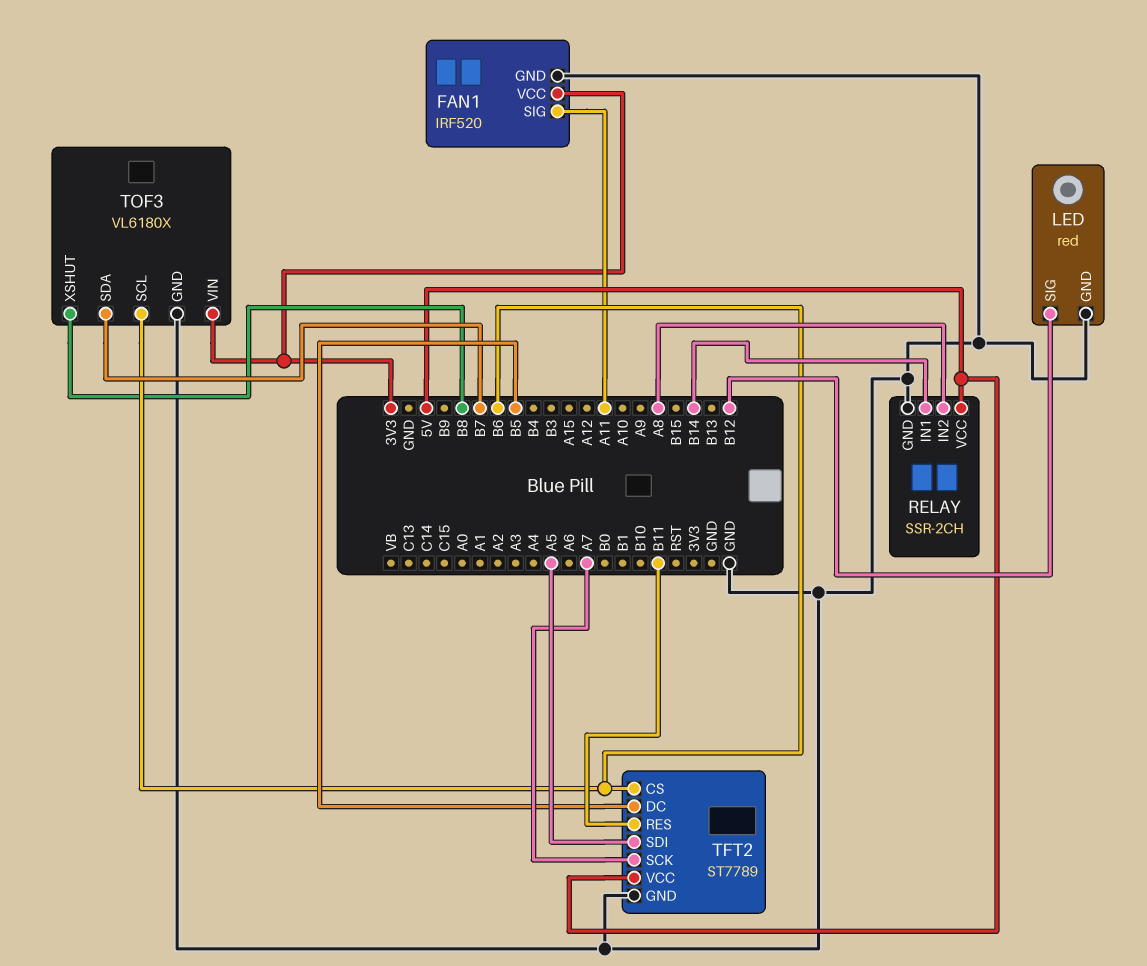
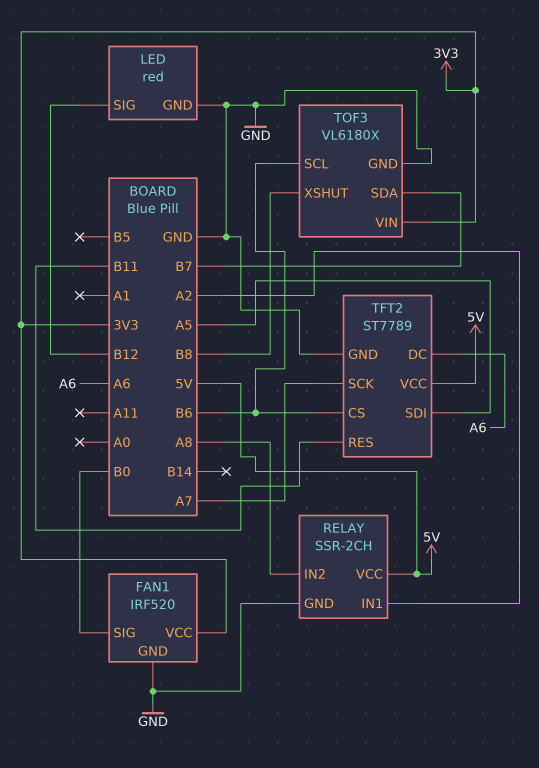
FAN1 pin SIG: A11 -> B0
RELAY pin IN1: B14 -> A2
TFT2 pin DC: B5 -> A6

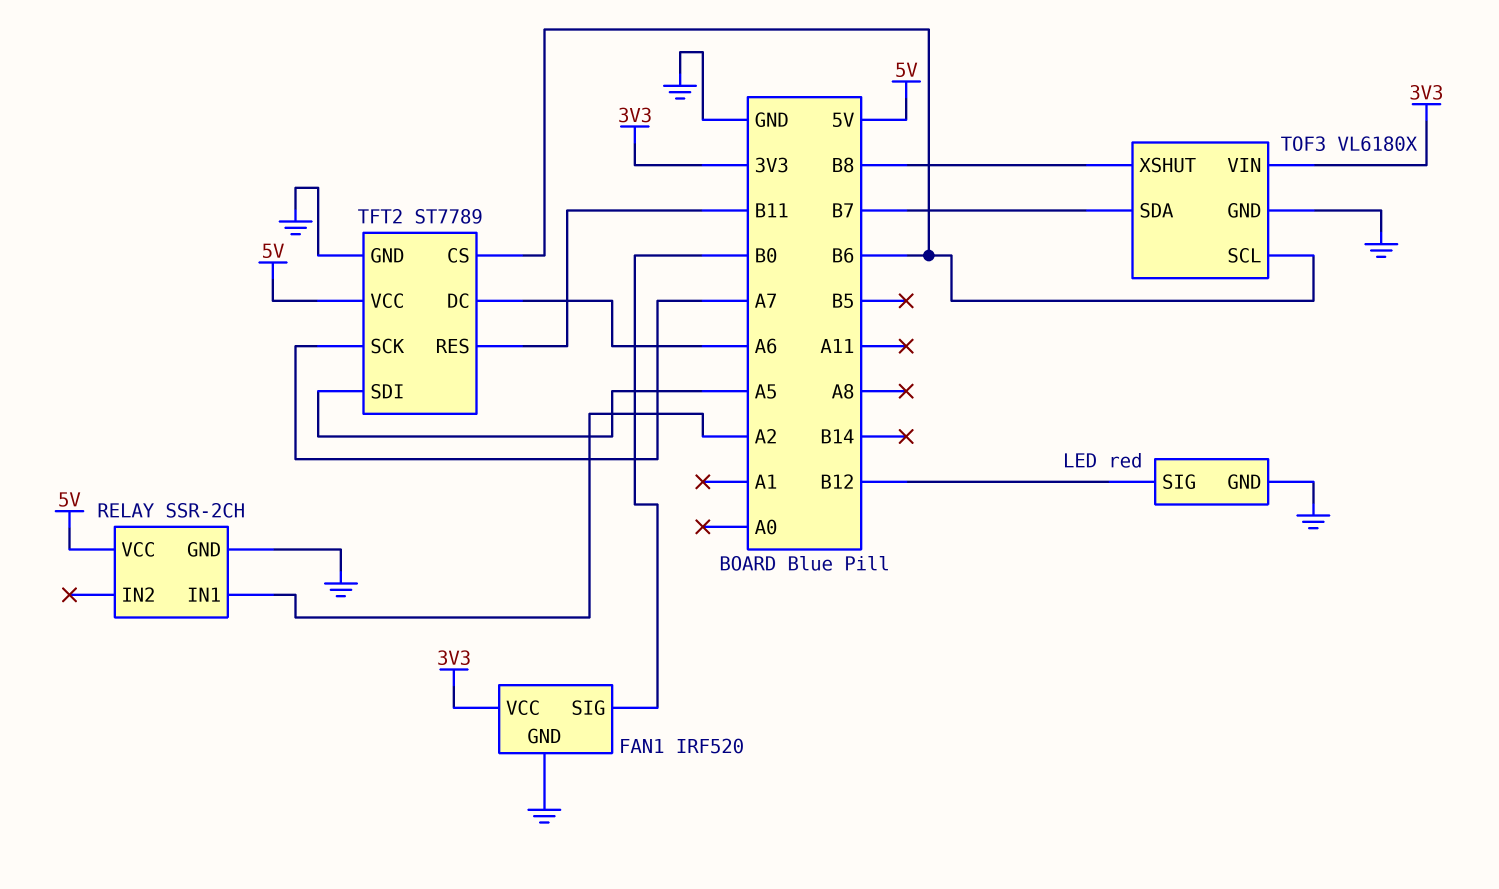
RELAY pin IN2: A8 -> none

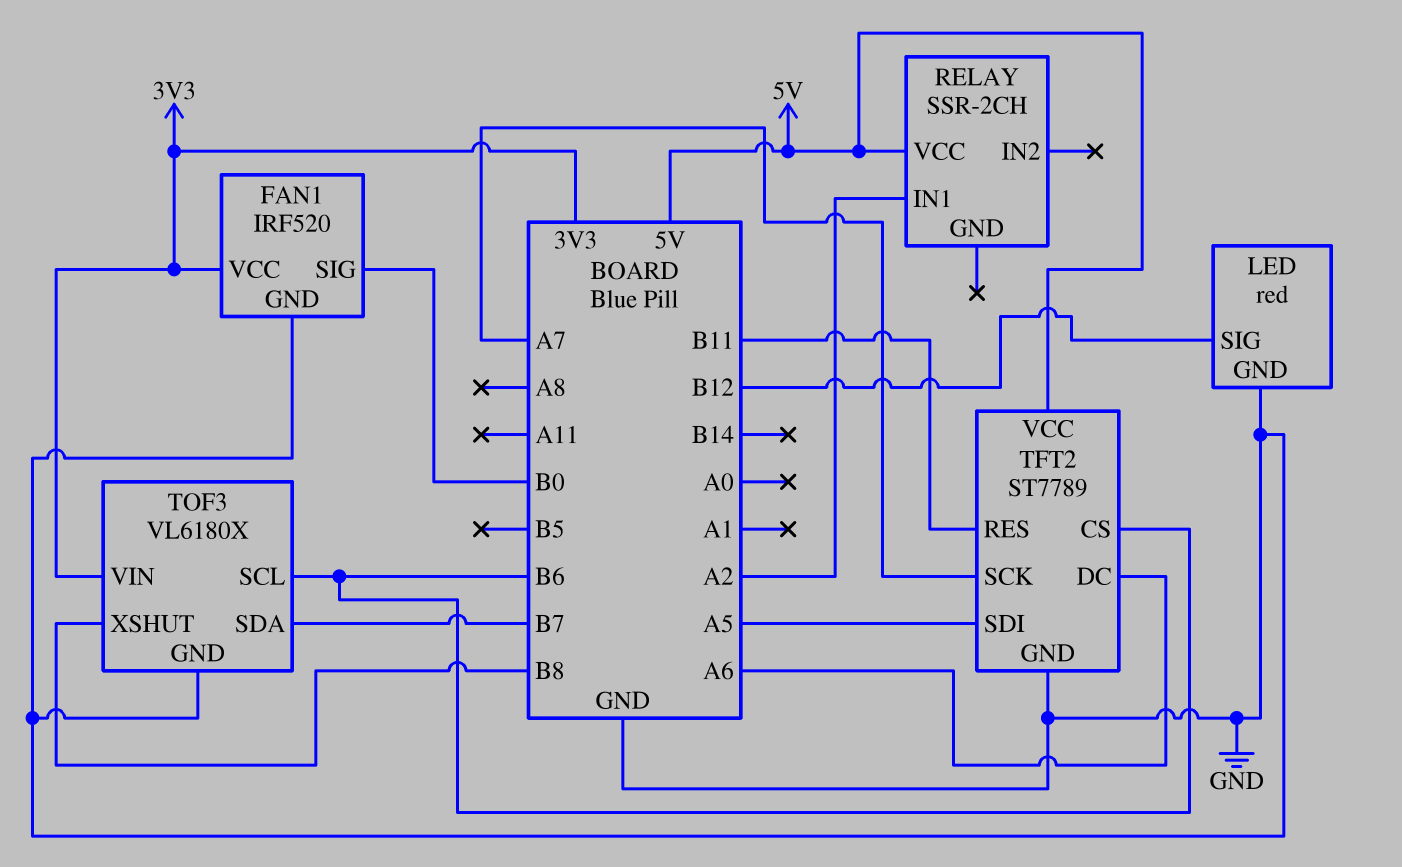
RELAY pin GND: GND -> none

